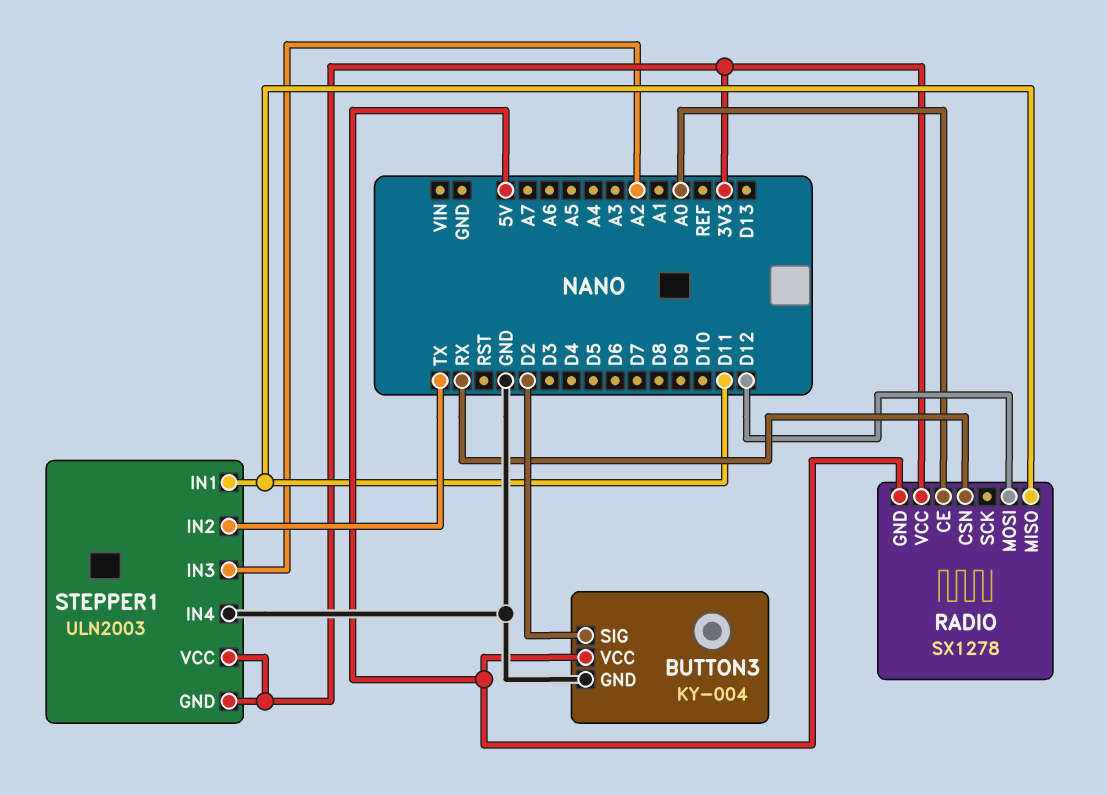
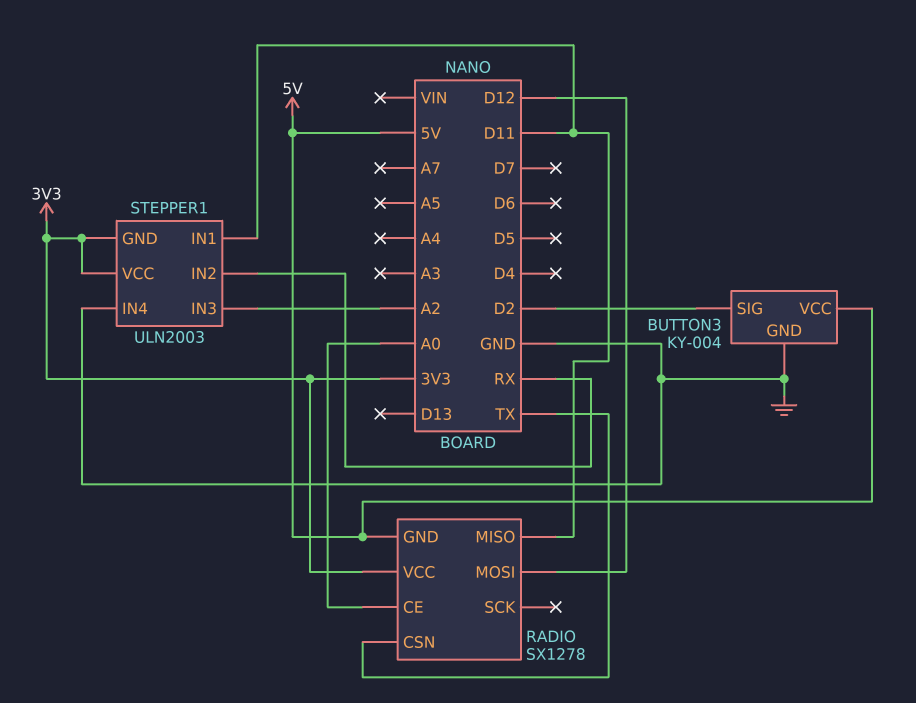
RADIO pin CSN: RX -> TX
STEPPER1 pin IN2: TX -> RX

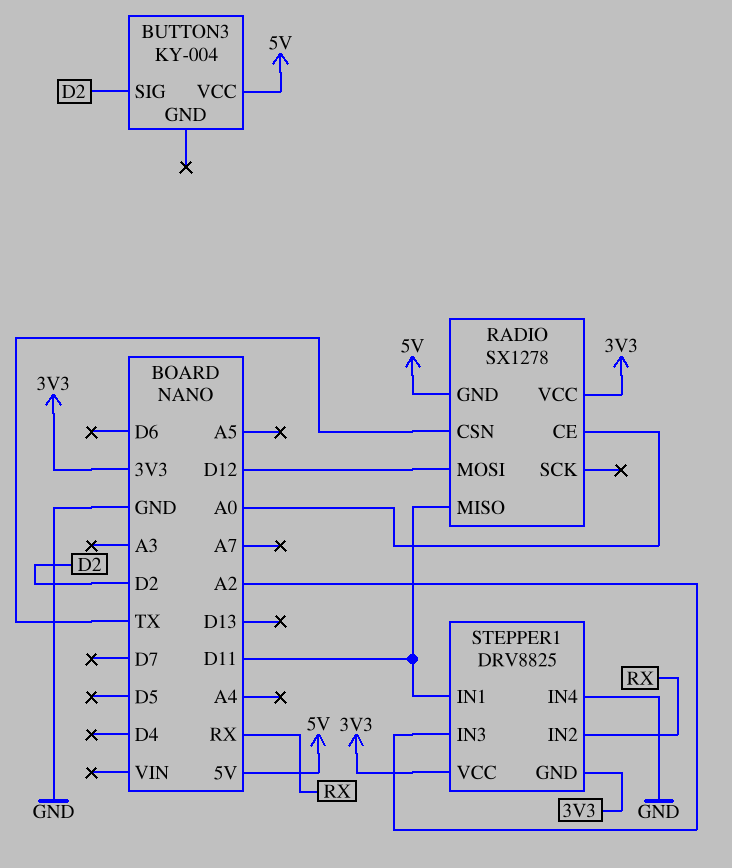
BUTTON3 pin GND: GND -> none
STEPPER1: ULN2003 -> DRV8825

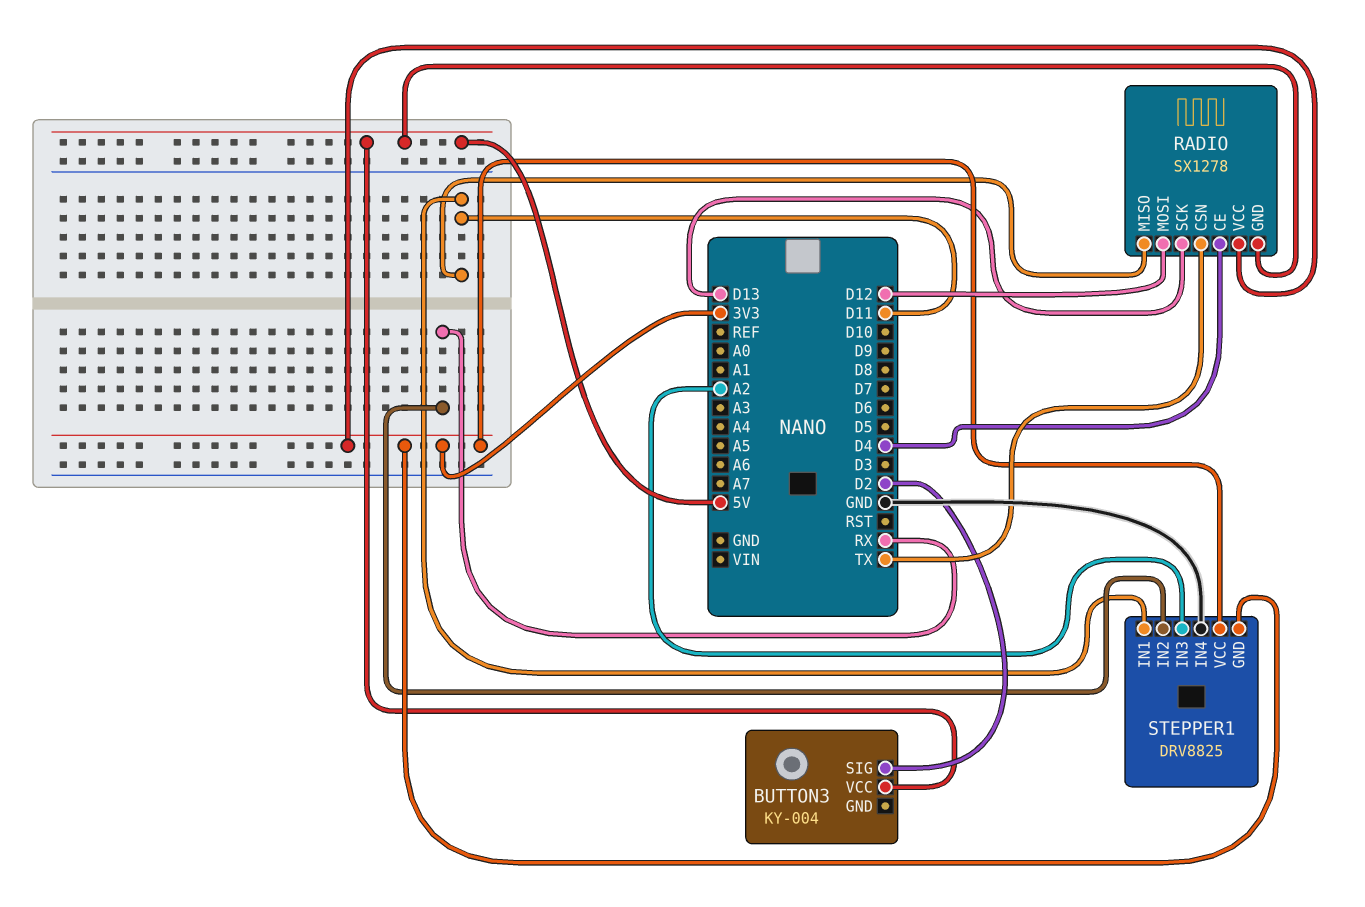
RADIO pin CE: A0 -> D4
RADIO pin SCK: none -> D13

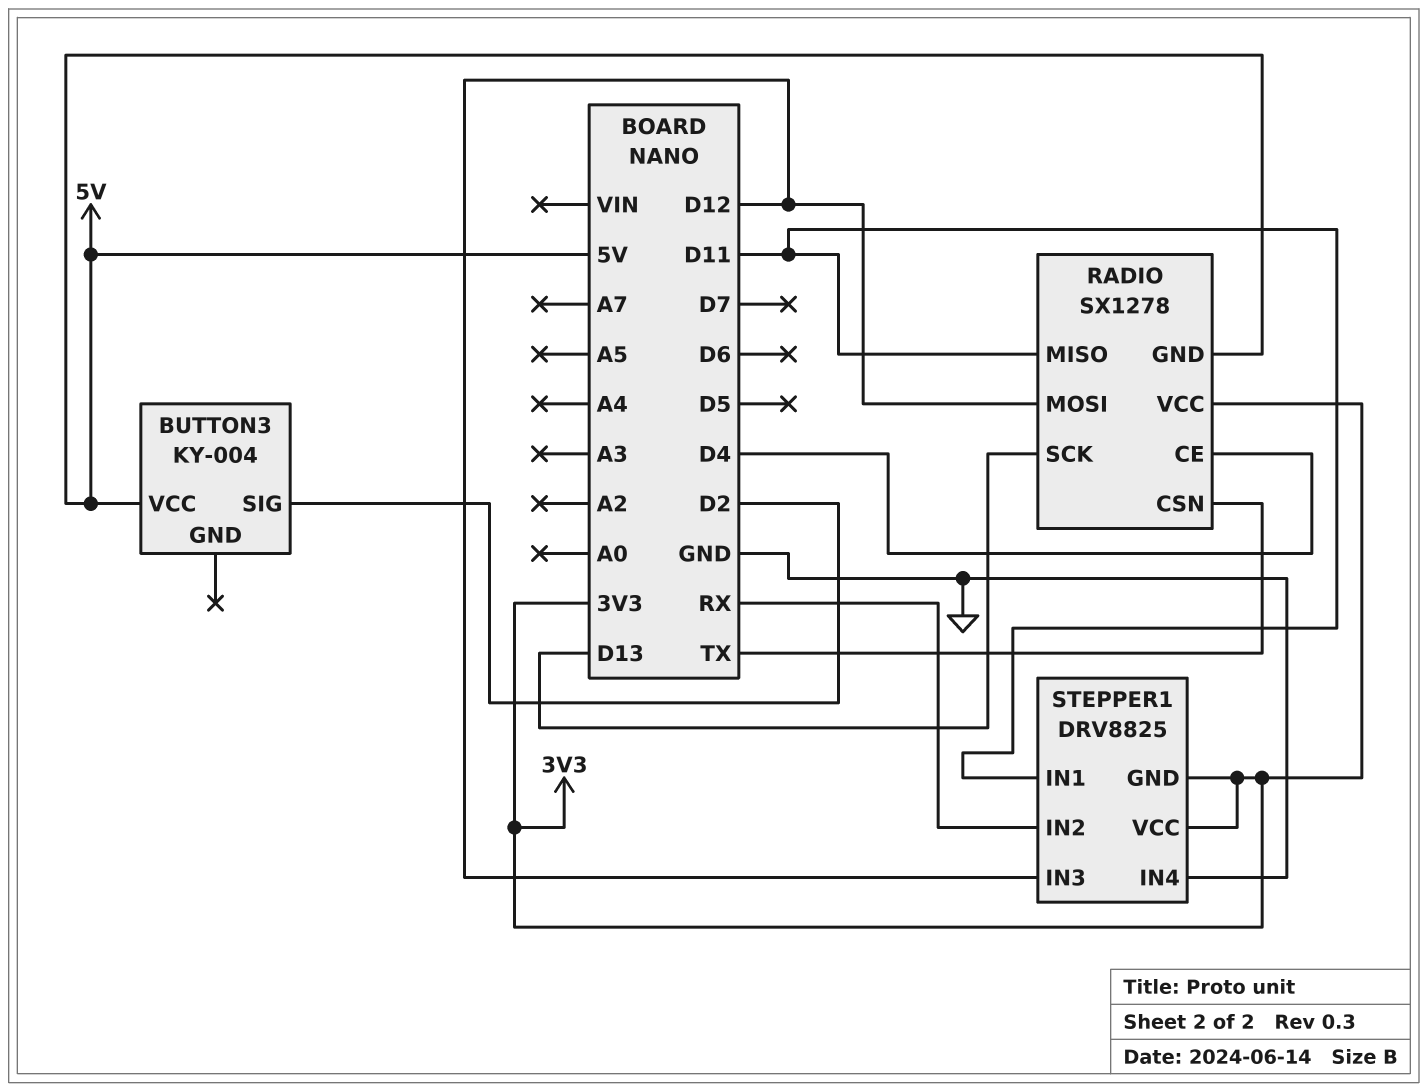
STEPPER1 pin IN3: A2 -> D12

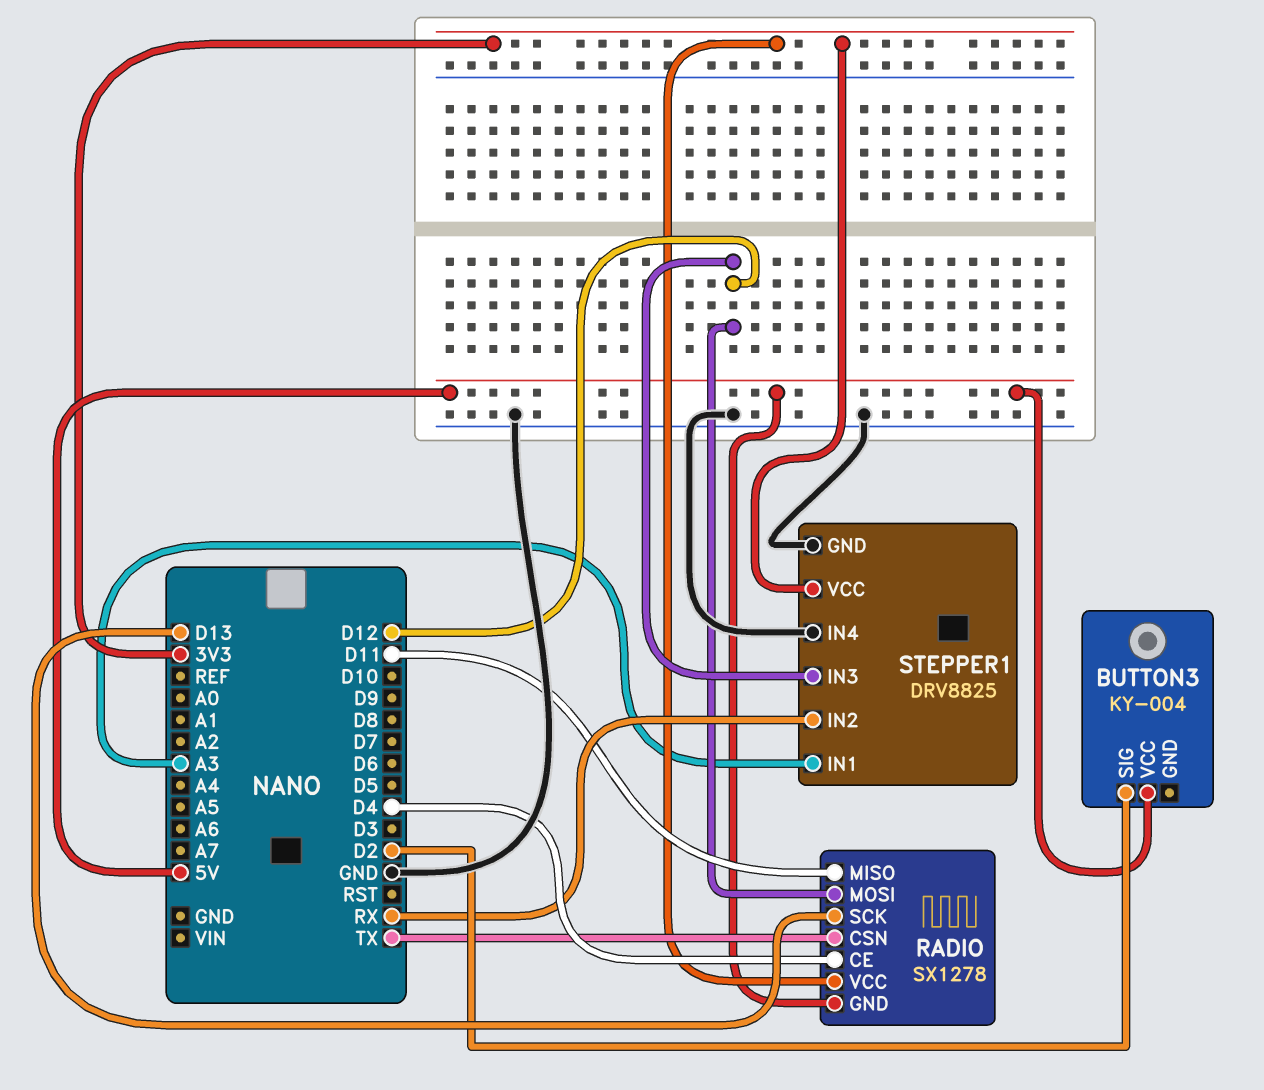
STEPPER1 pin GND: 3V3 -> GND
STEPPER1 pin IN1: D11 -> A3

